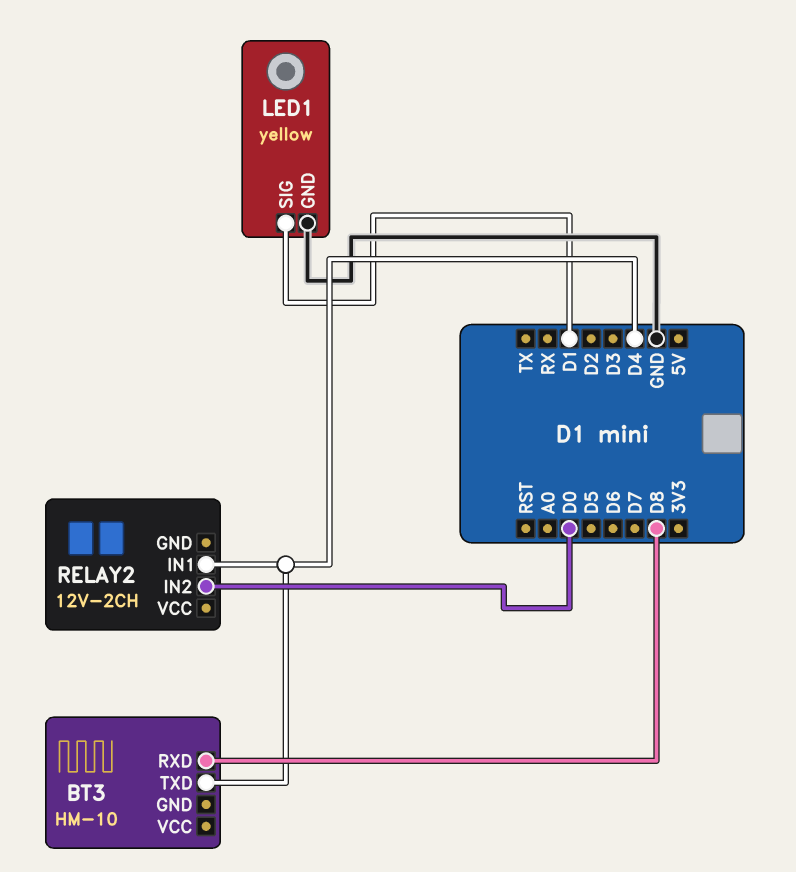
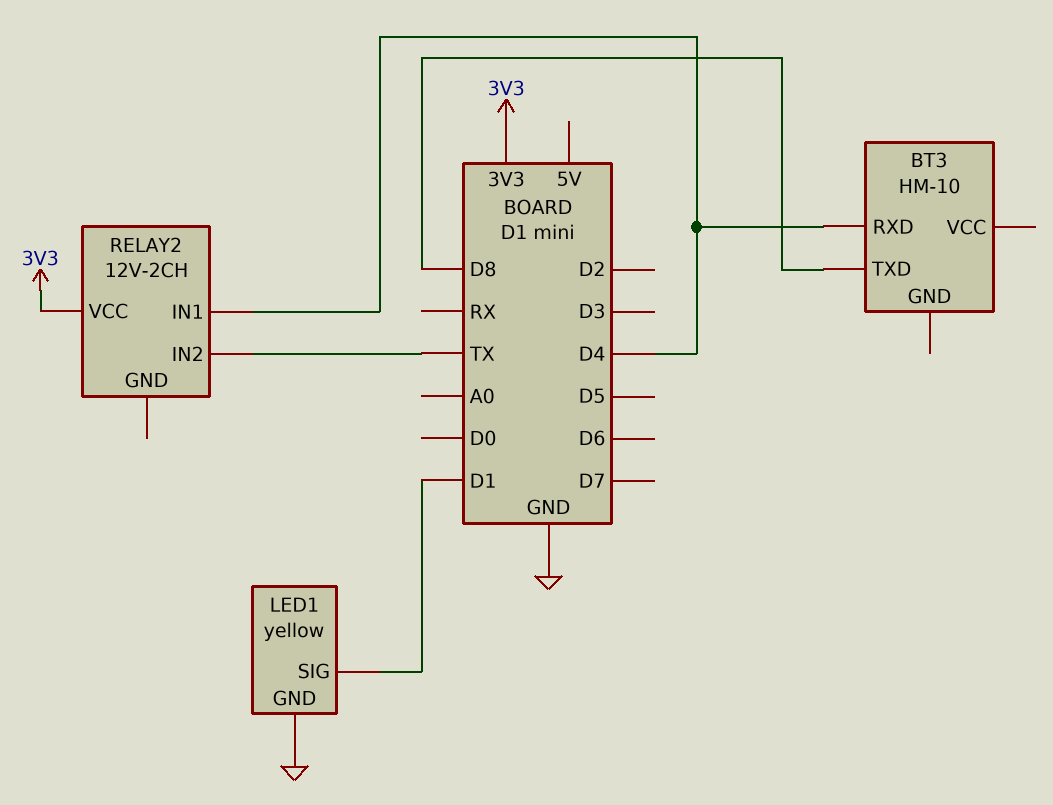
BT3 pin RXD: D8 -> D4
BT3 pin TXD: D4 -> D8
RELAY2 pin IN2: D0 -> TX
RELAY2 pin VCC: none -> 3V3

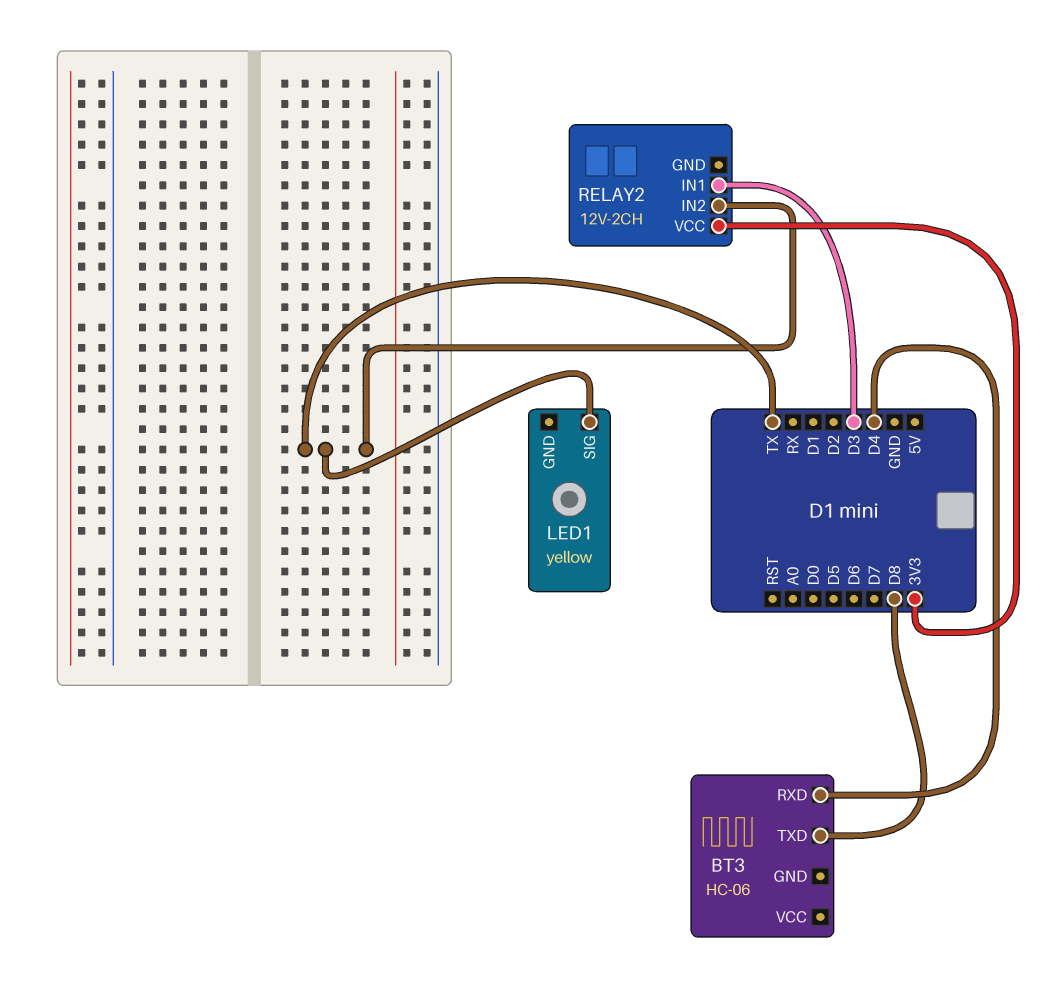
BT3: HM-10 -> HC-06
LED1 pin GND: GND -> none
LED1 pin SIG: D1 -> TX
RELAY2 pin IN1: D4 -> D3

